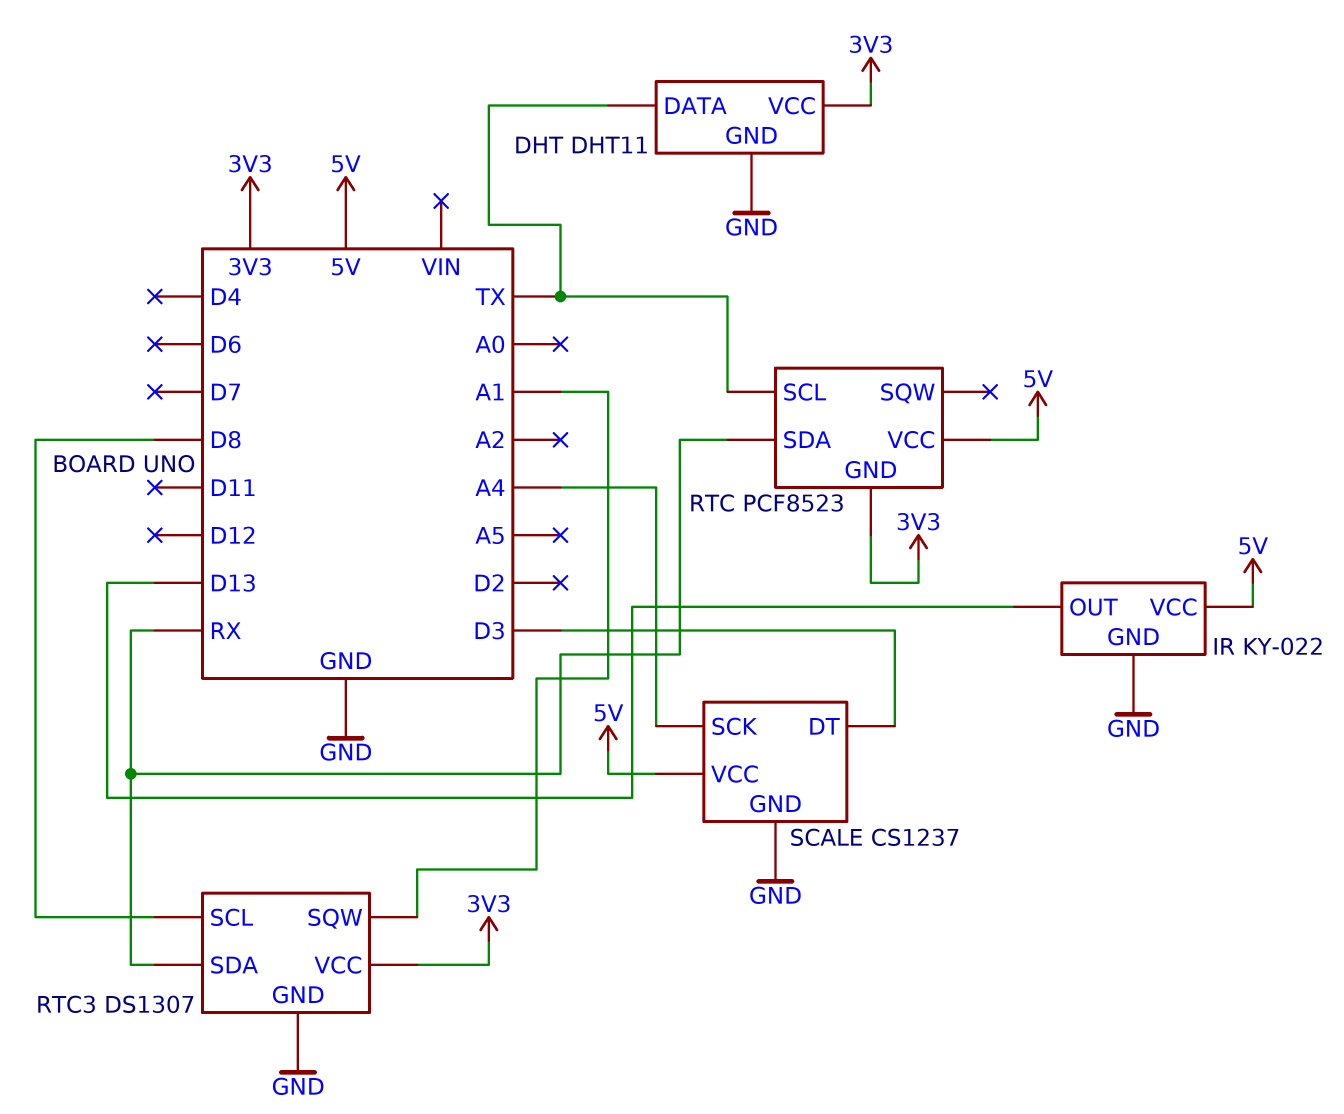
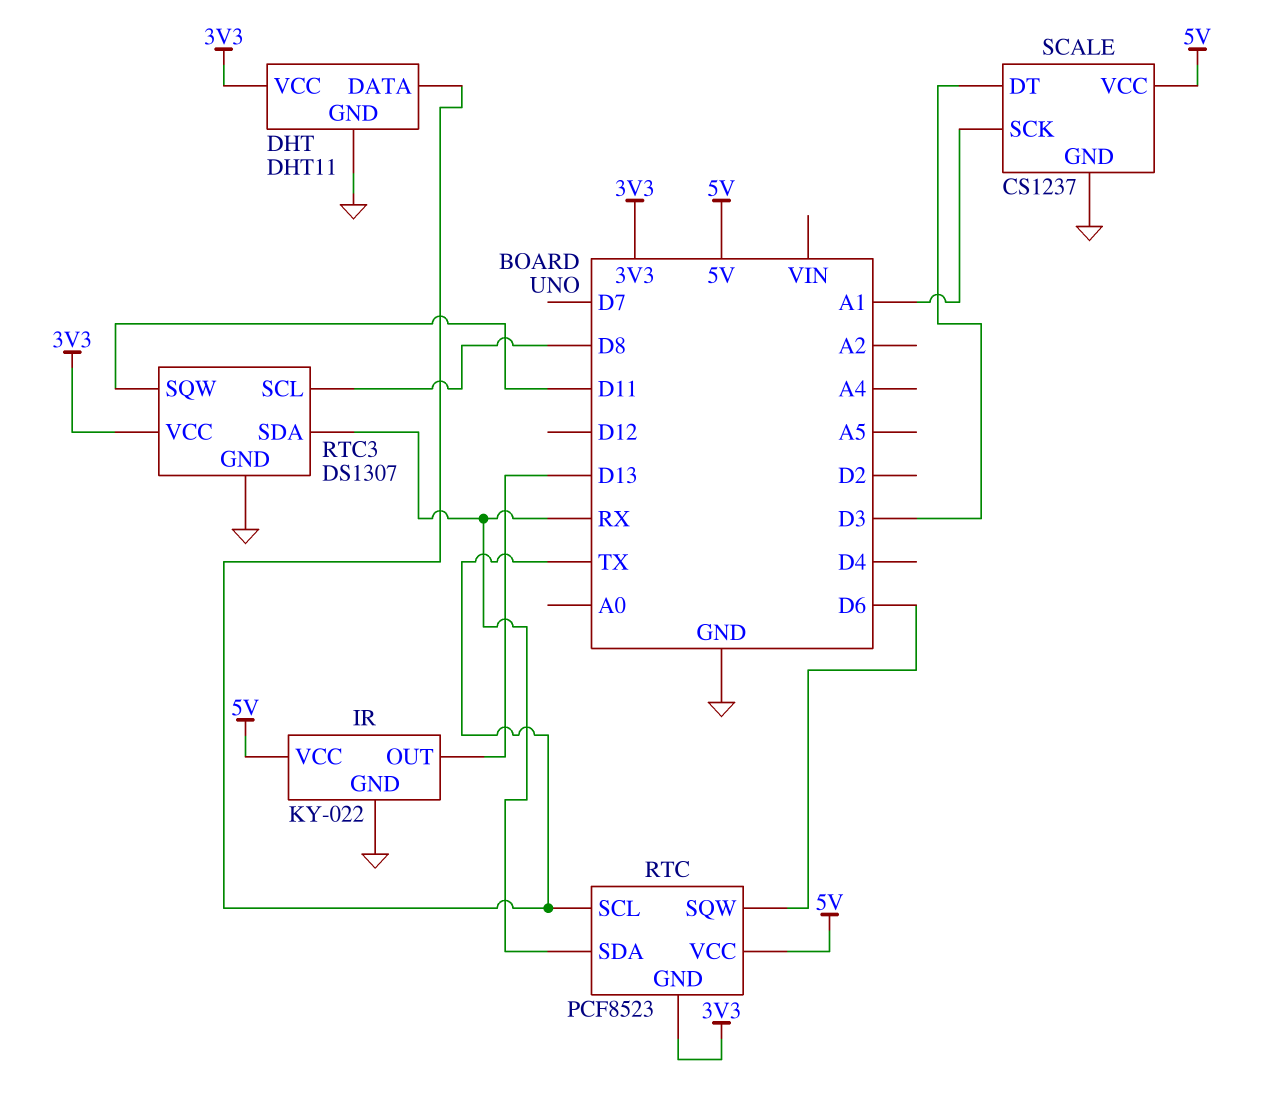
RTC pin SQW: none -> D6
RTC3 pin SQW: A1 -> D11
SCALE pin SCK: A4 -> A1

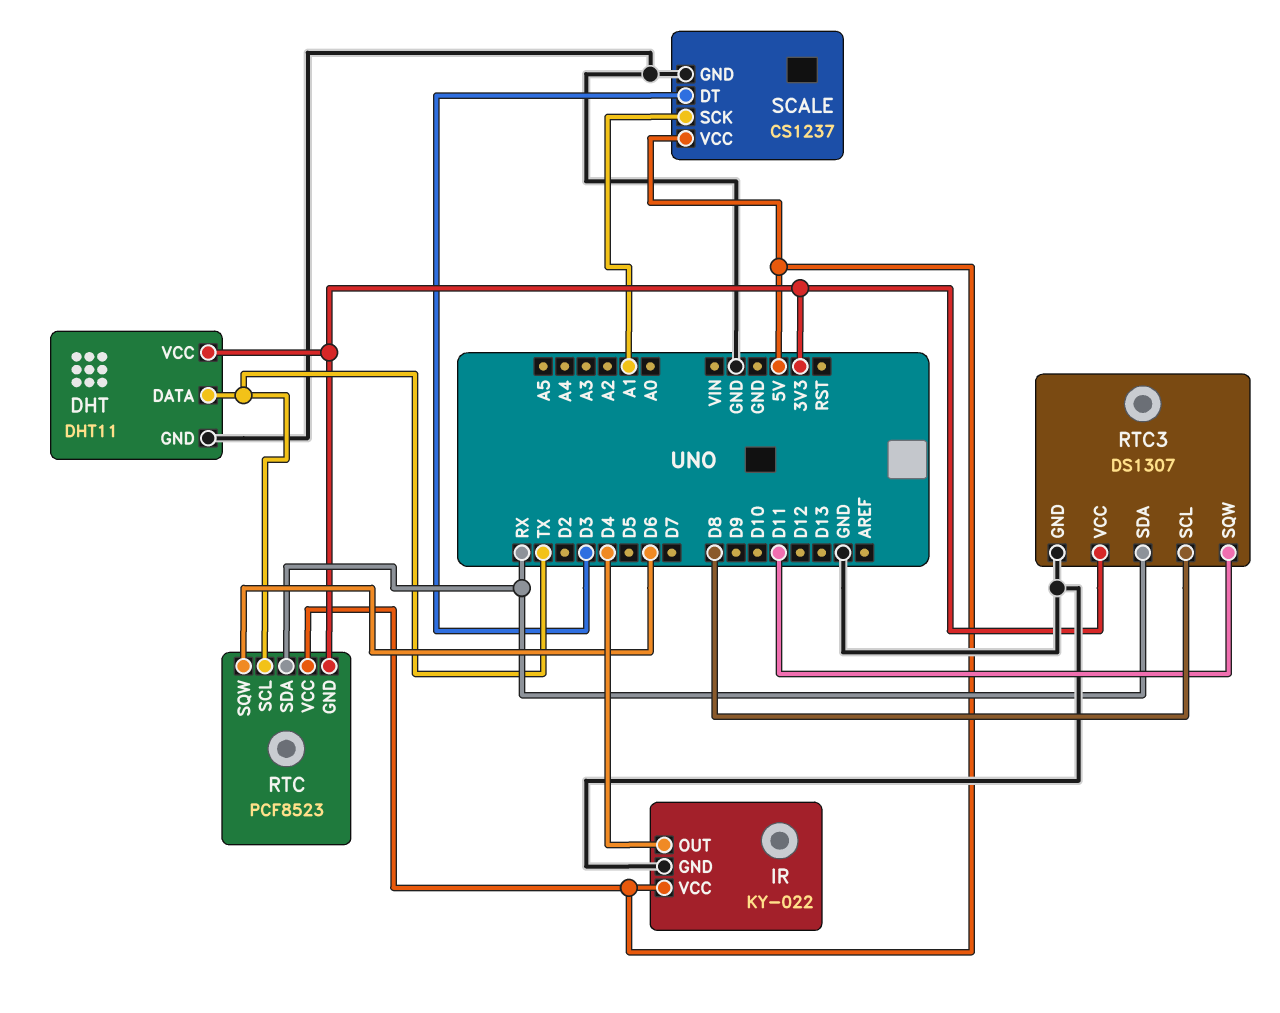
IR pin OUT: D13 -> D4

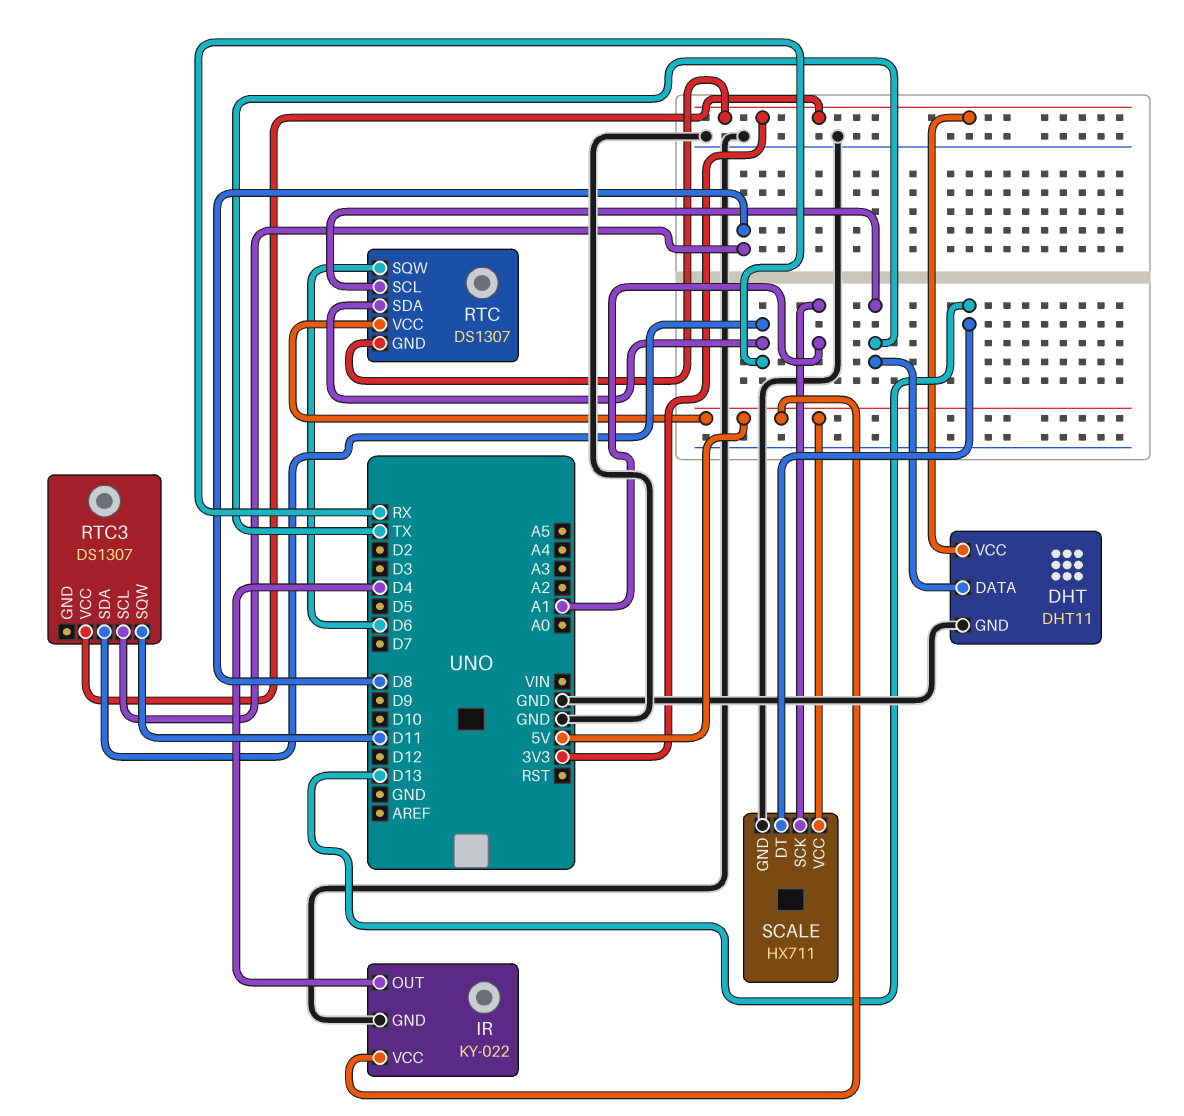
RTC: PCF8523 -> DS1307
RTC3 pin GND: GND -> none
SCALE: CS1237 -> HX711
SCALE pin DT: D3 -> D13

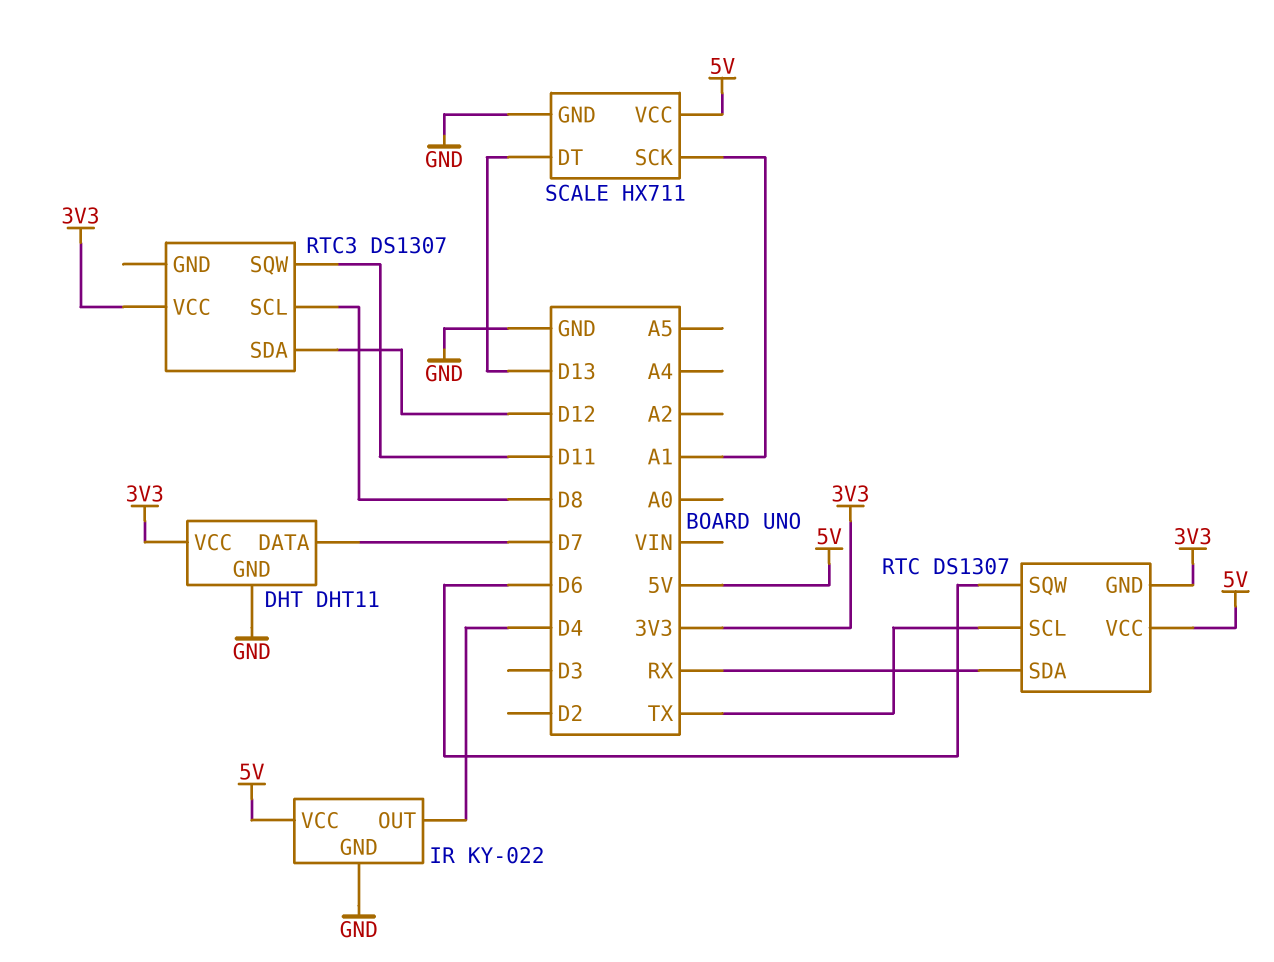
DHT pin DATA: TX -> D7
RTC3 pin SDA: RX -> D12

